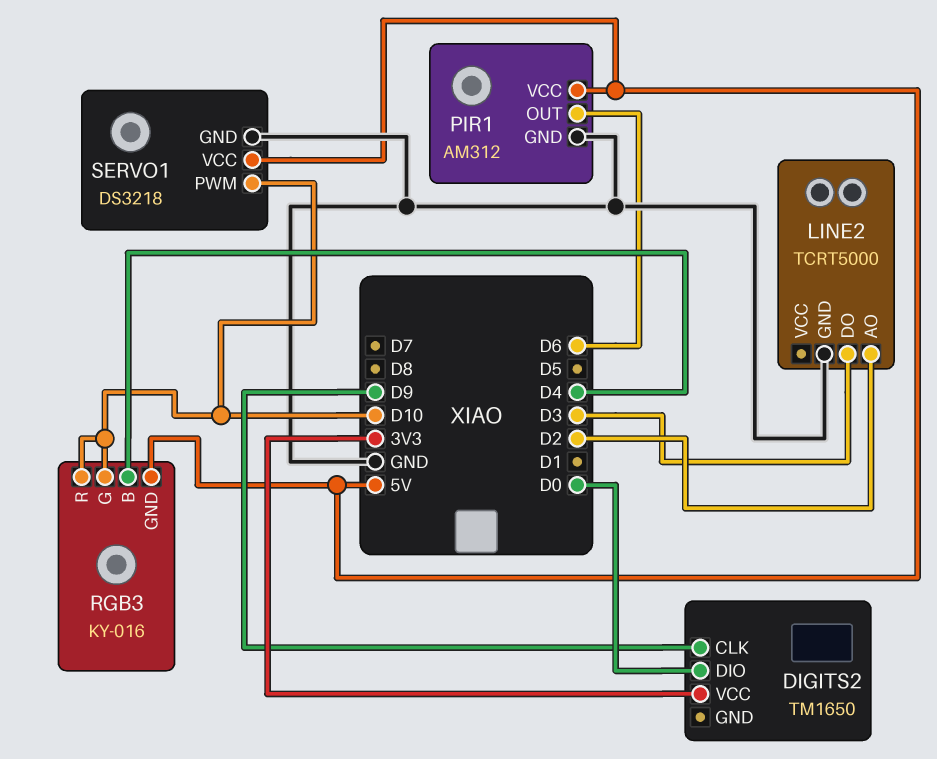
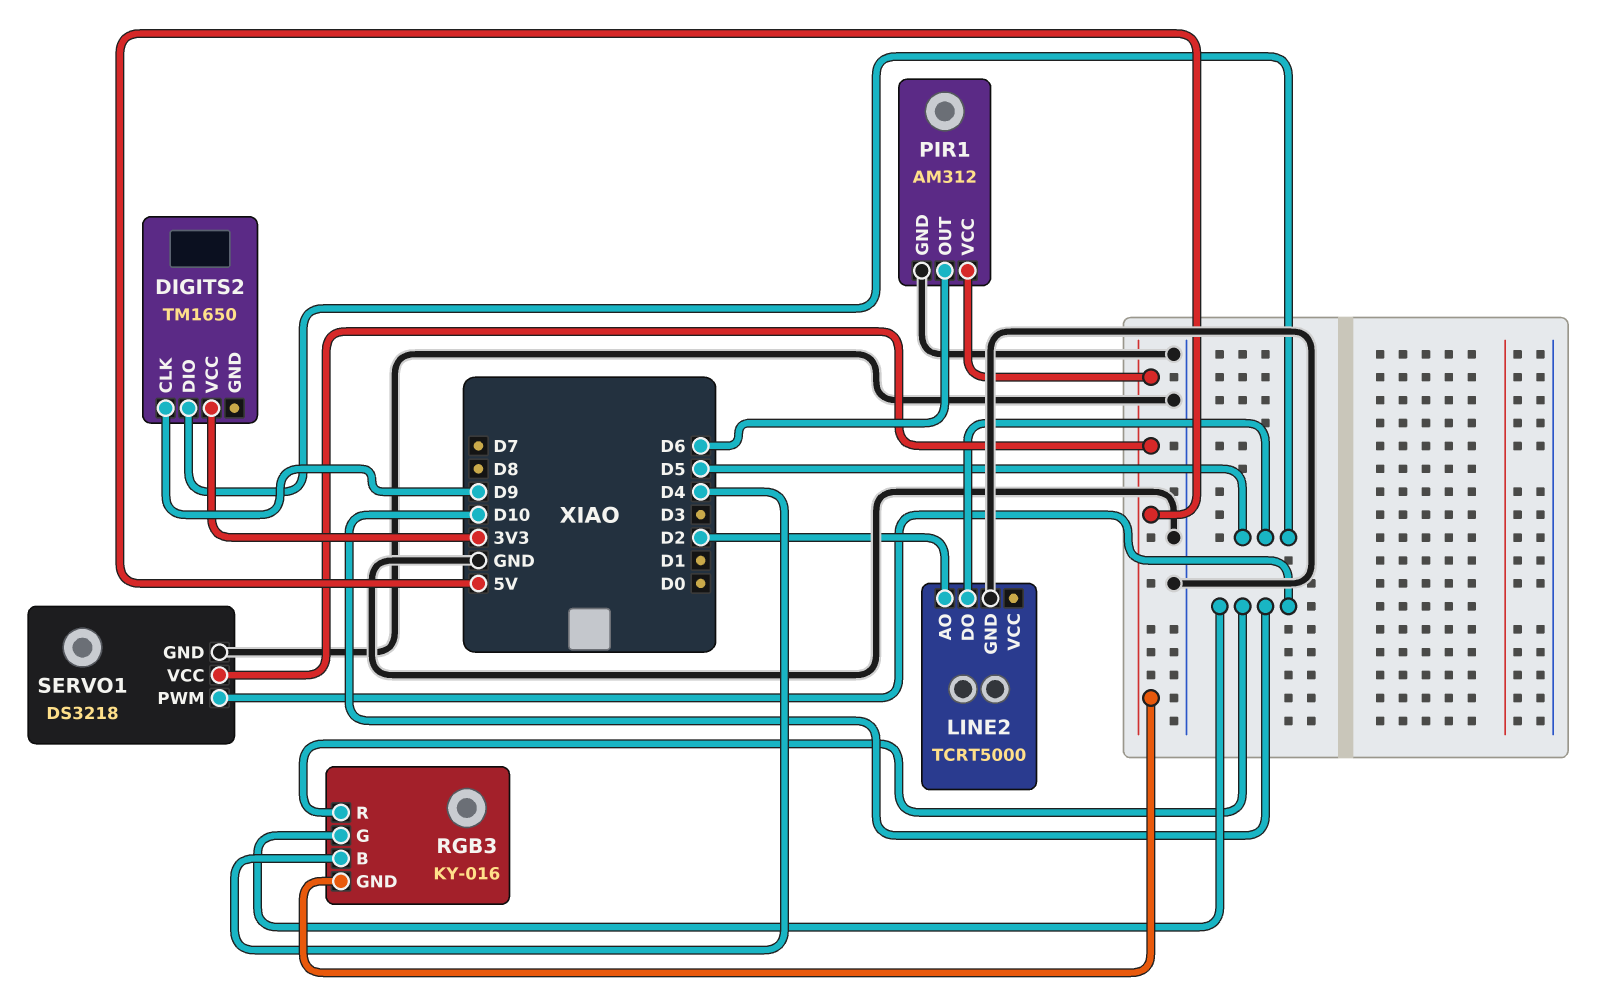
DIGITS2 pin DIO: D0 -> D5
LINE2 pin DO: D3 -> D5

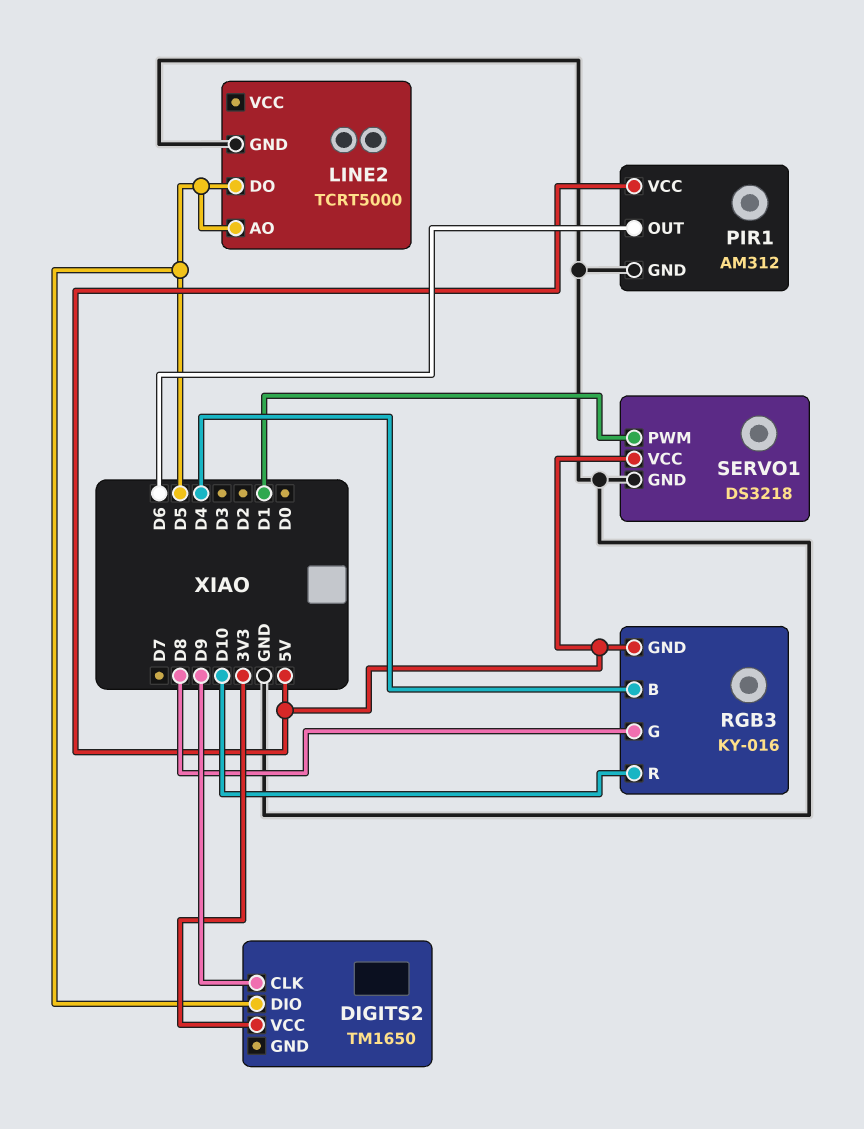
LINE2 pin AO: D2 -> D5
RGB3 pin G: D10 -> D8
SERVO1 pin PWM: D10 -> D1

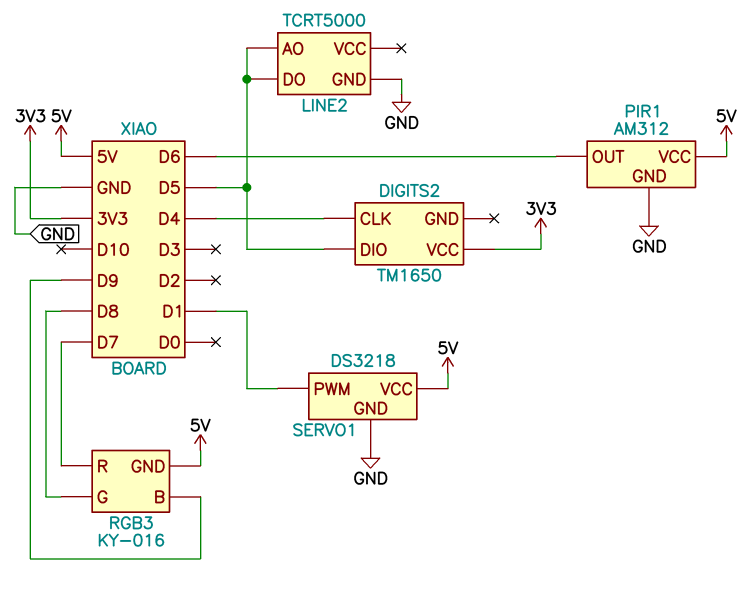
DIGITS2 pin CLK: D9 -> D4
RGB3 pin B: D4 -> D9
RGB3 pin R: D10 -> D7

